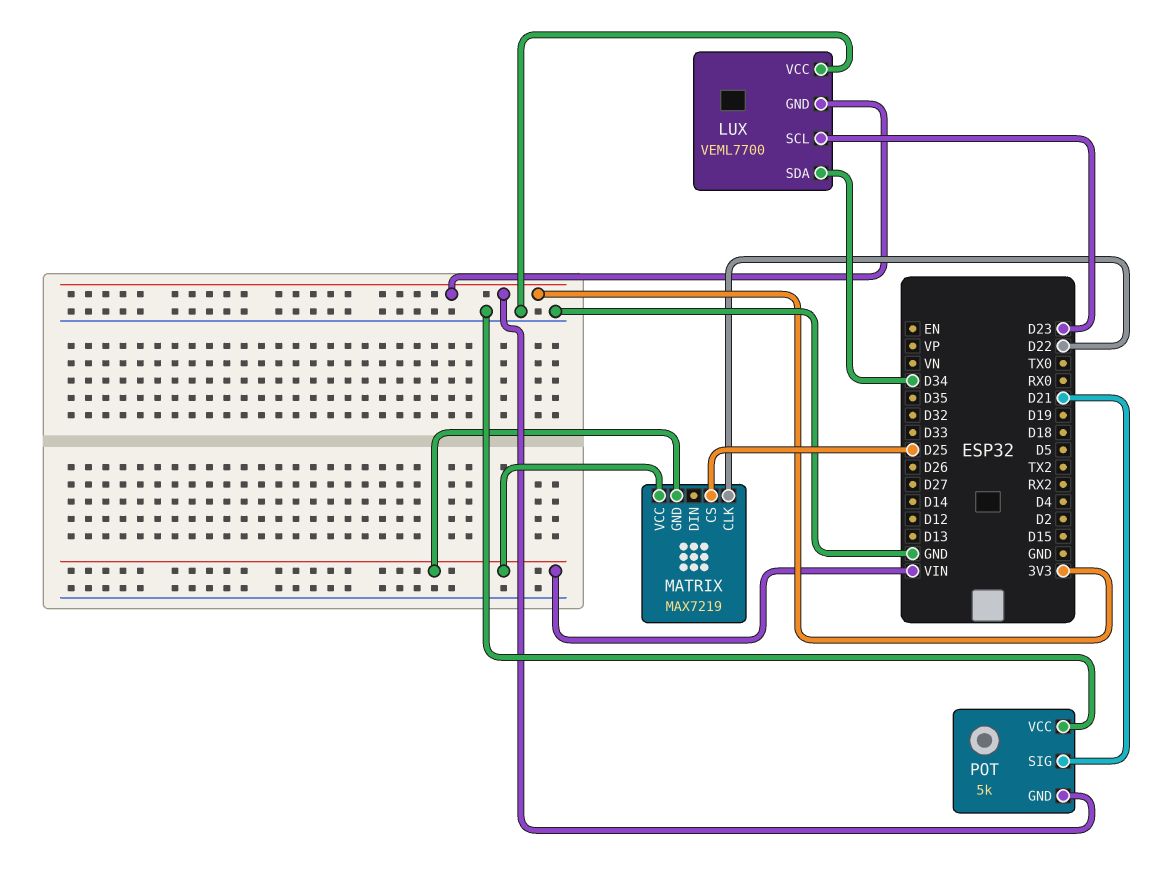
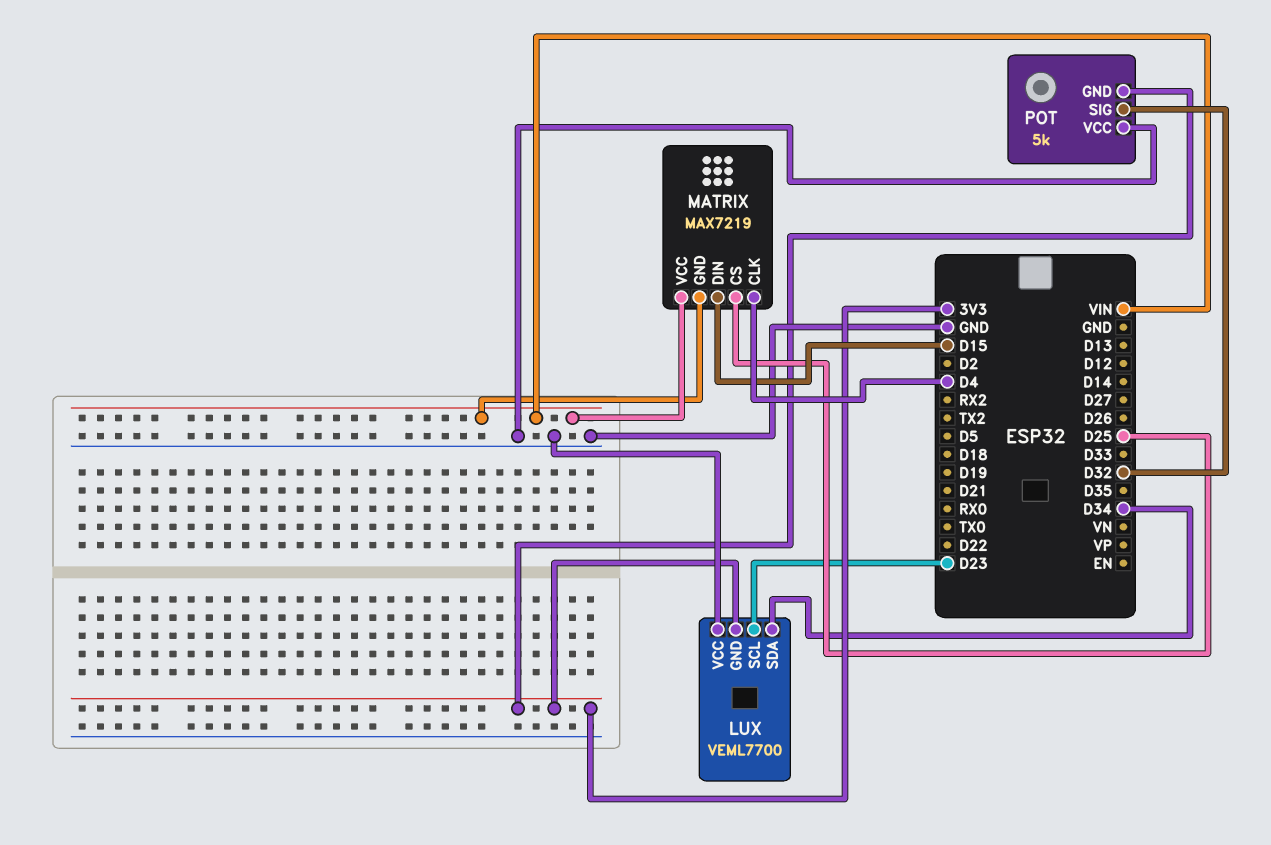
MATRIX pin CLK: D22 -> D4
MATRIX pin DIN: none -> D15
POT pin SIG: D21 -> D32

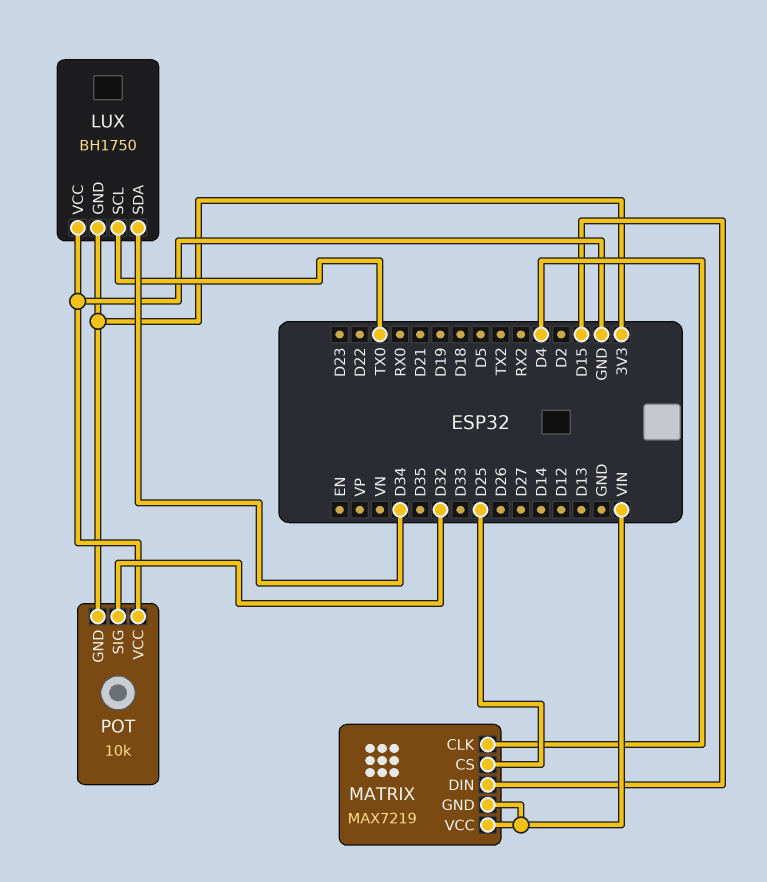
LUX: VEML7700 -> BH1750
LUX pin SCL: D23 -> TX0
POT: 5k -> 10k

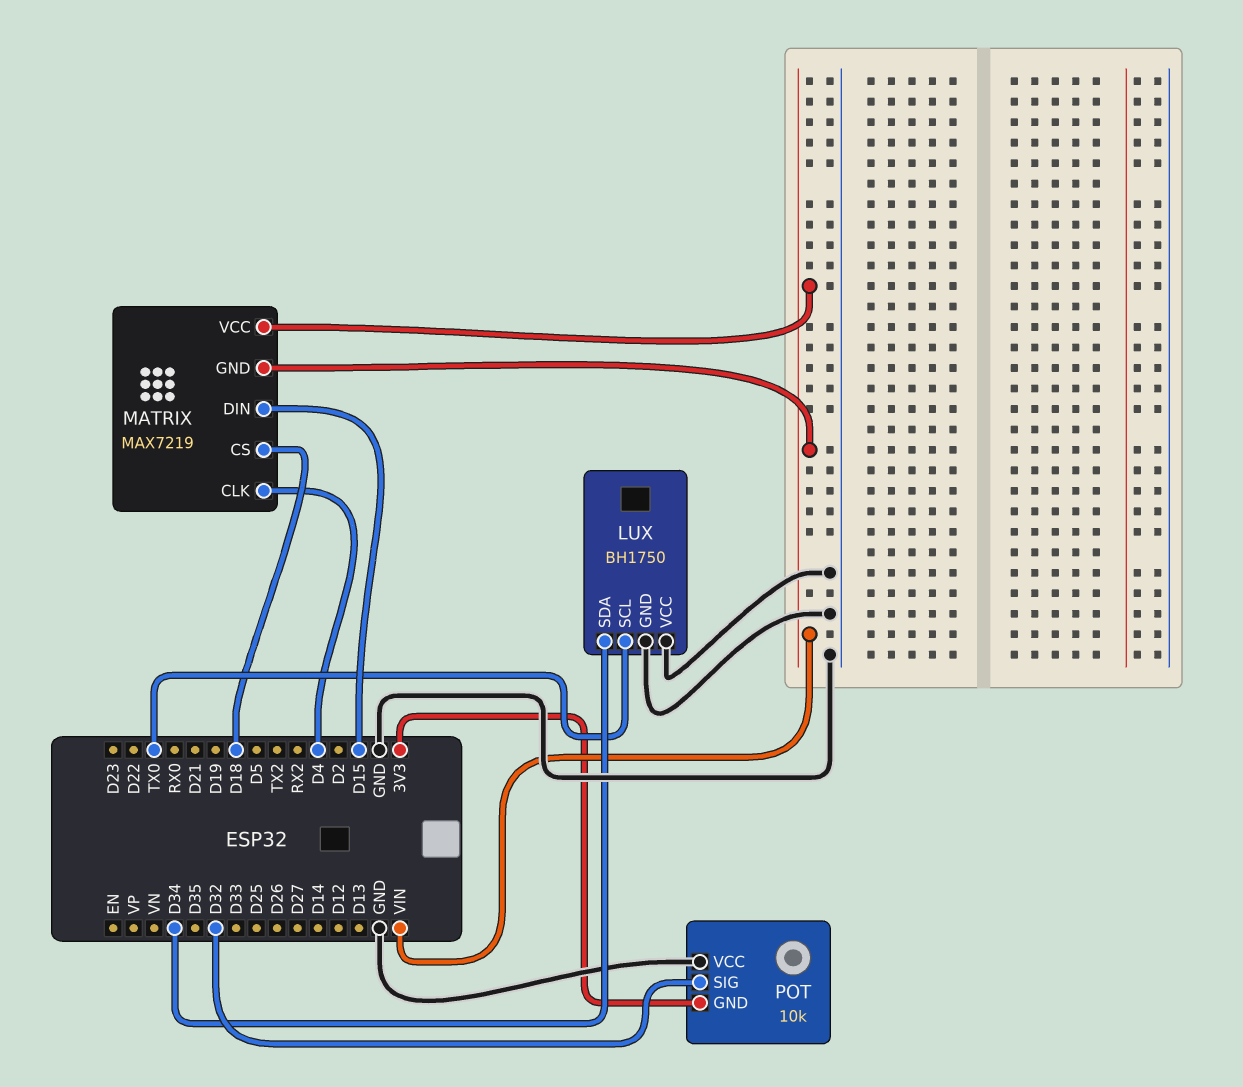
LUX pin GND: 3V3 -> GND
MATRIX pin CS: D25 -> D18

